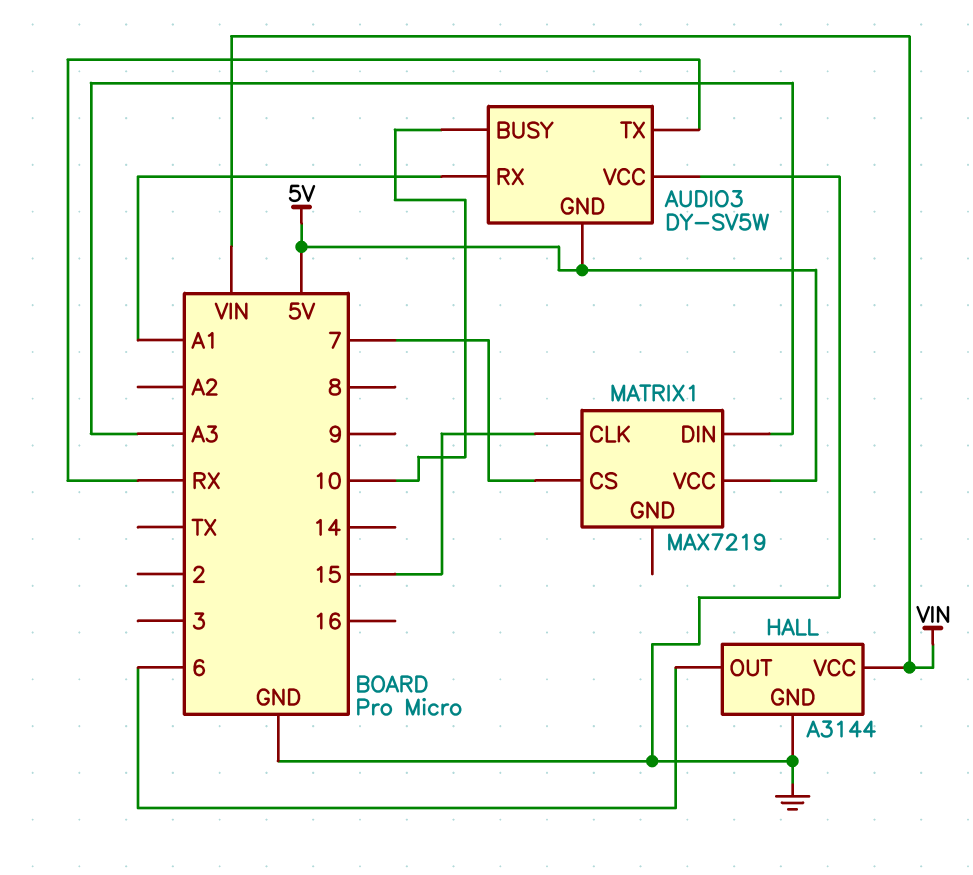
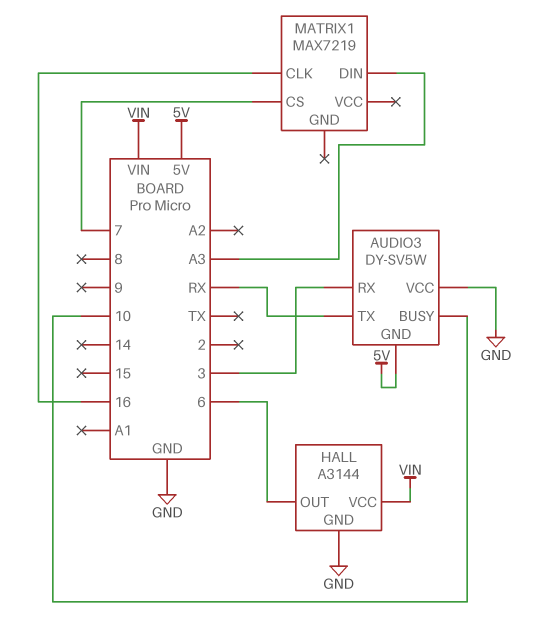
AUDIO3 pin RX: A1 -> 3
MATRIX1 pin CLK: 15 -> 16
MATRIX1 pin VCC: 5V -> none

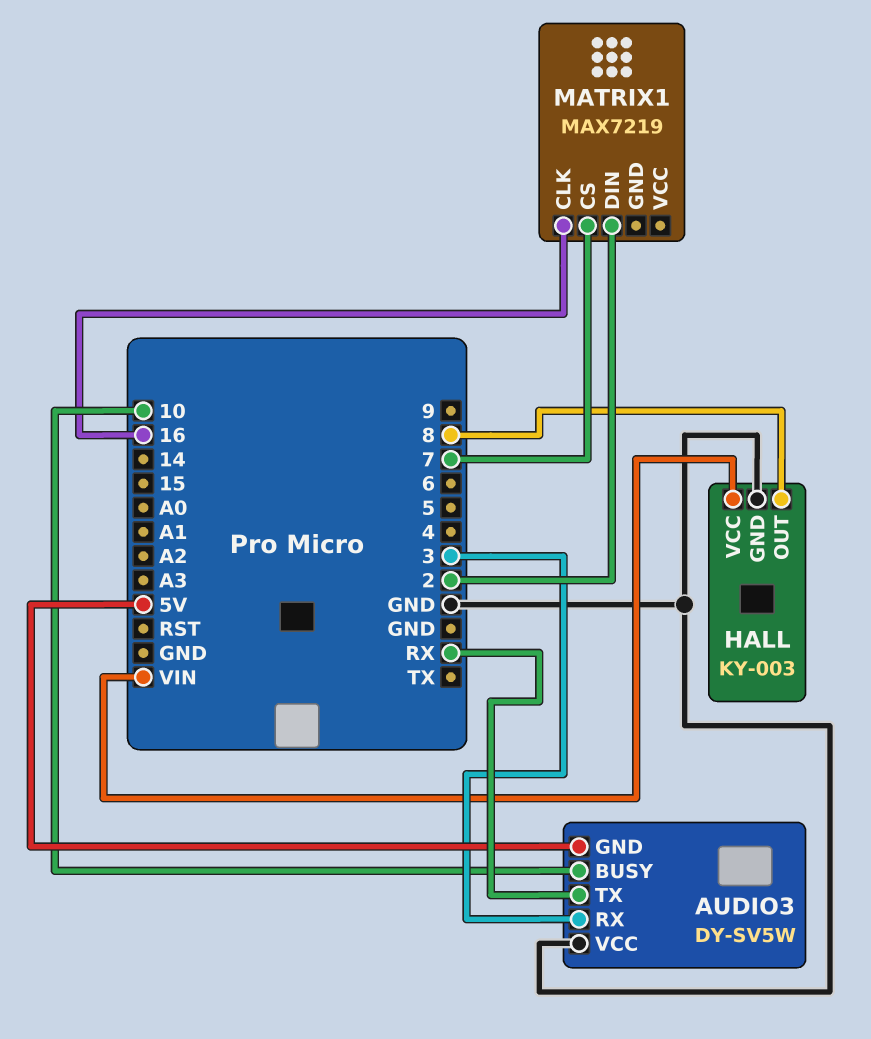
HALL: A3144 -> KY-003
HALL pin OUT: 6 -> 8
MATRIX1 pin DIN: A3 -> 2

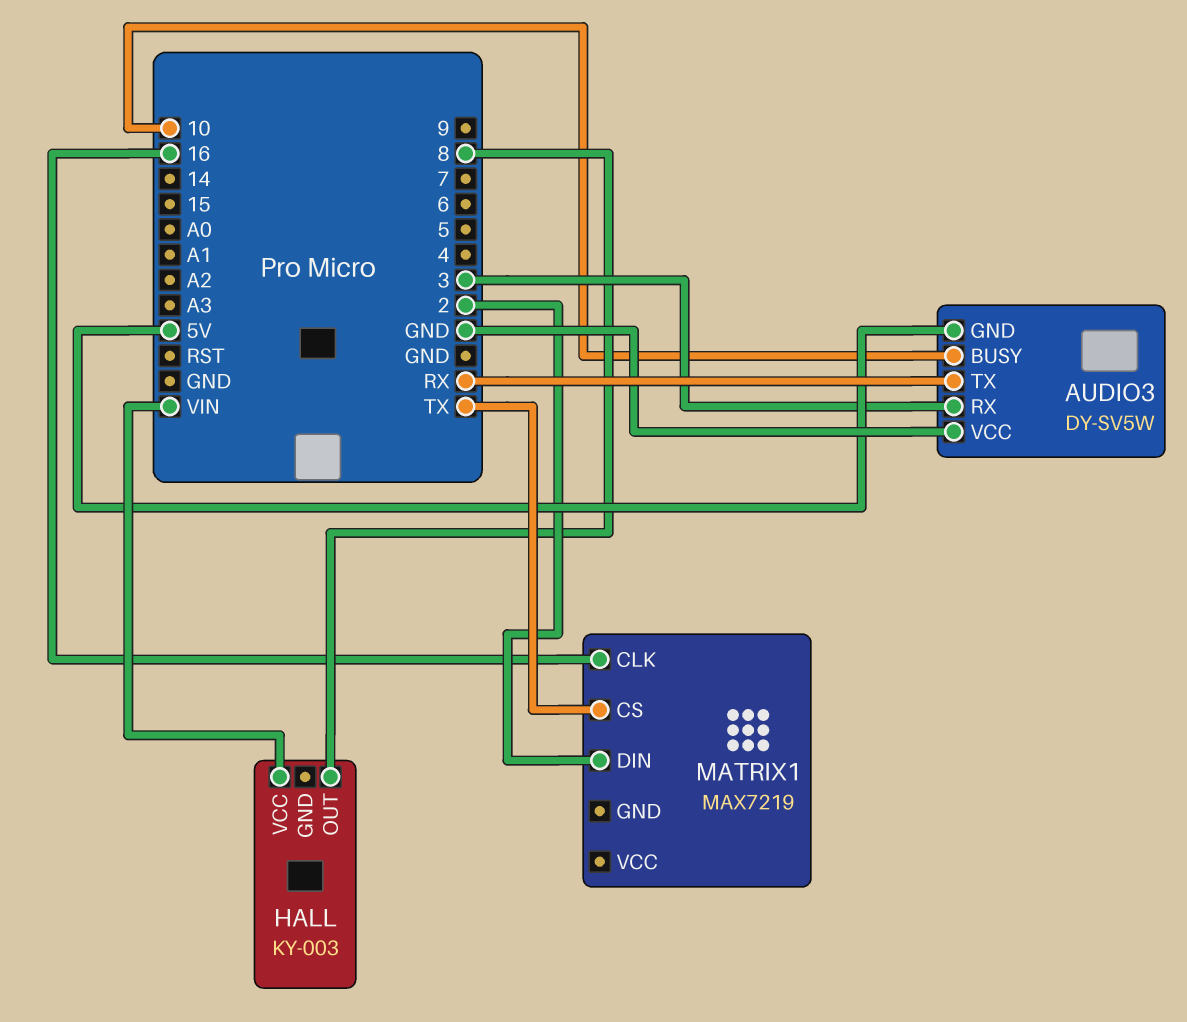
HALL pin GND: GND -> none
MATRIX1 pin CS: 7 -> TX

